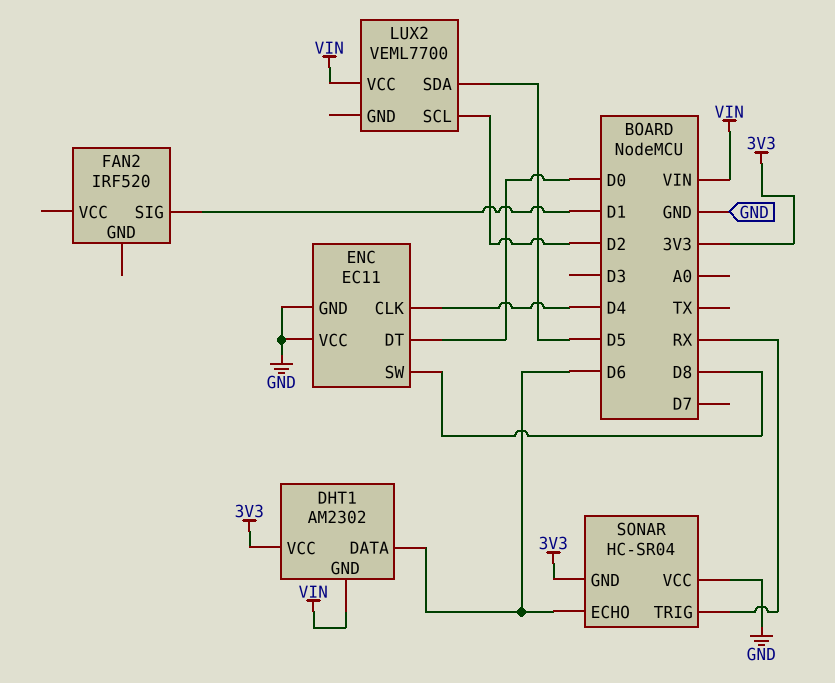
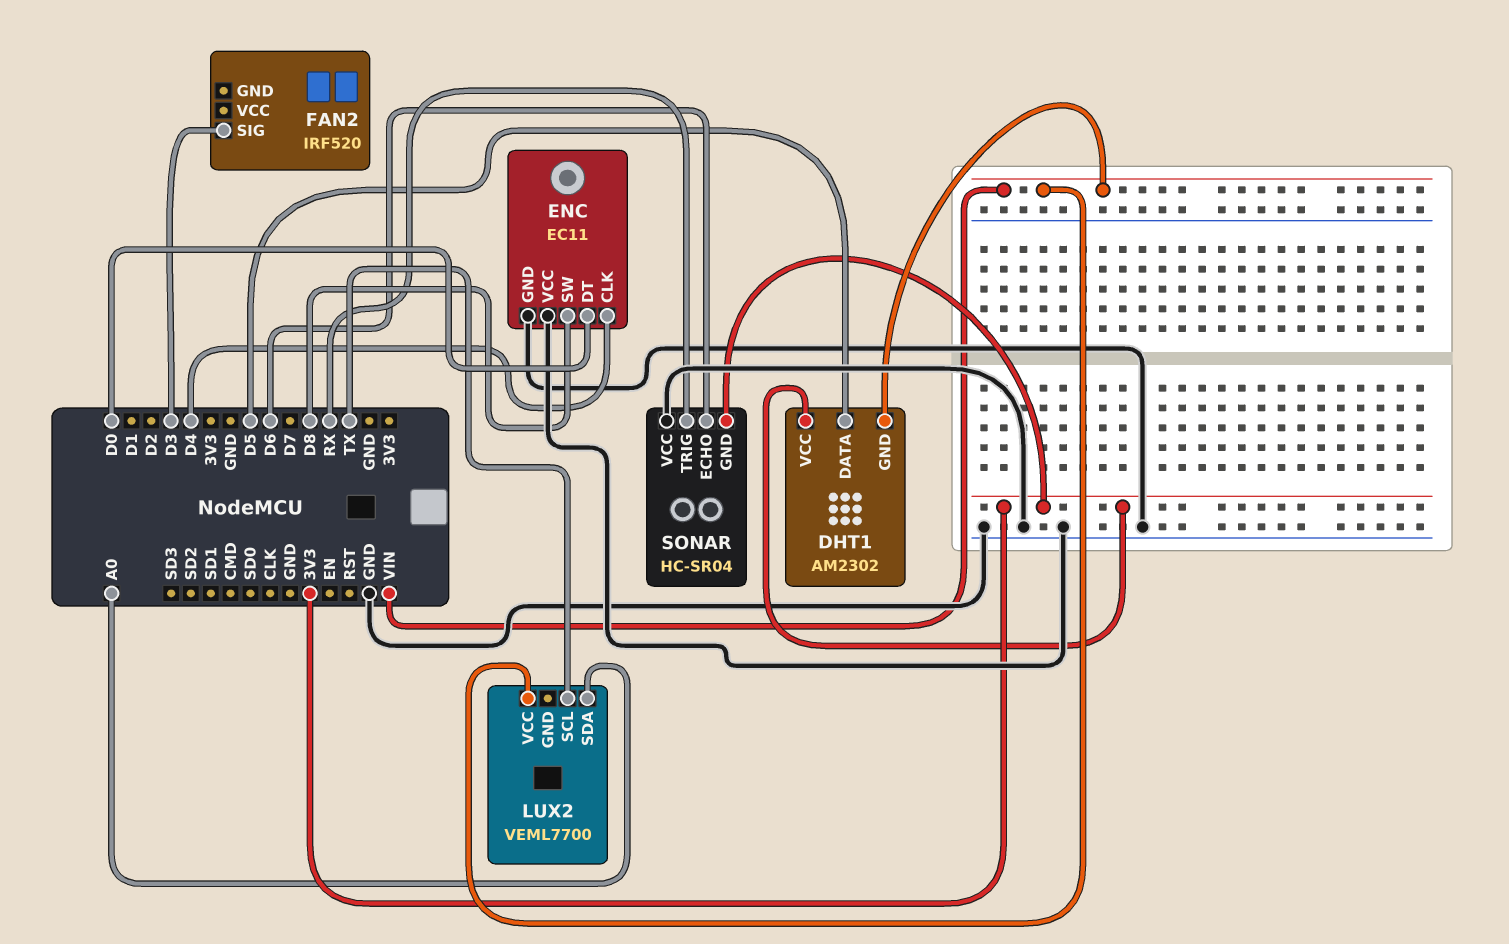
DHT1 pin DATA: D6 -> D5
FAN2 pin SIG: D1 -> D3
LUX2 pin SCL: D2 -> TX
LUX2 pin SDA: D5 -> A0

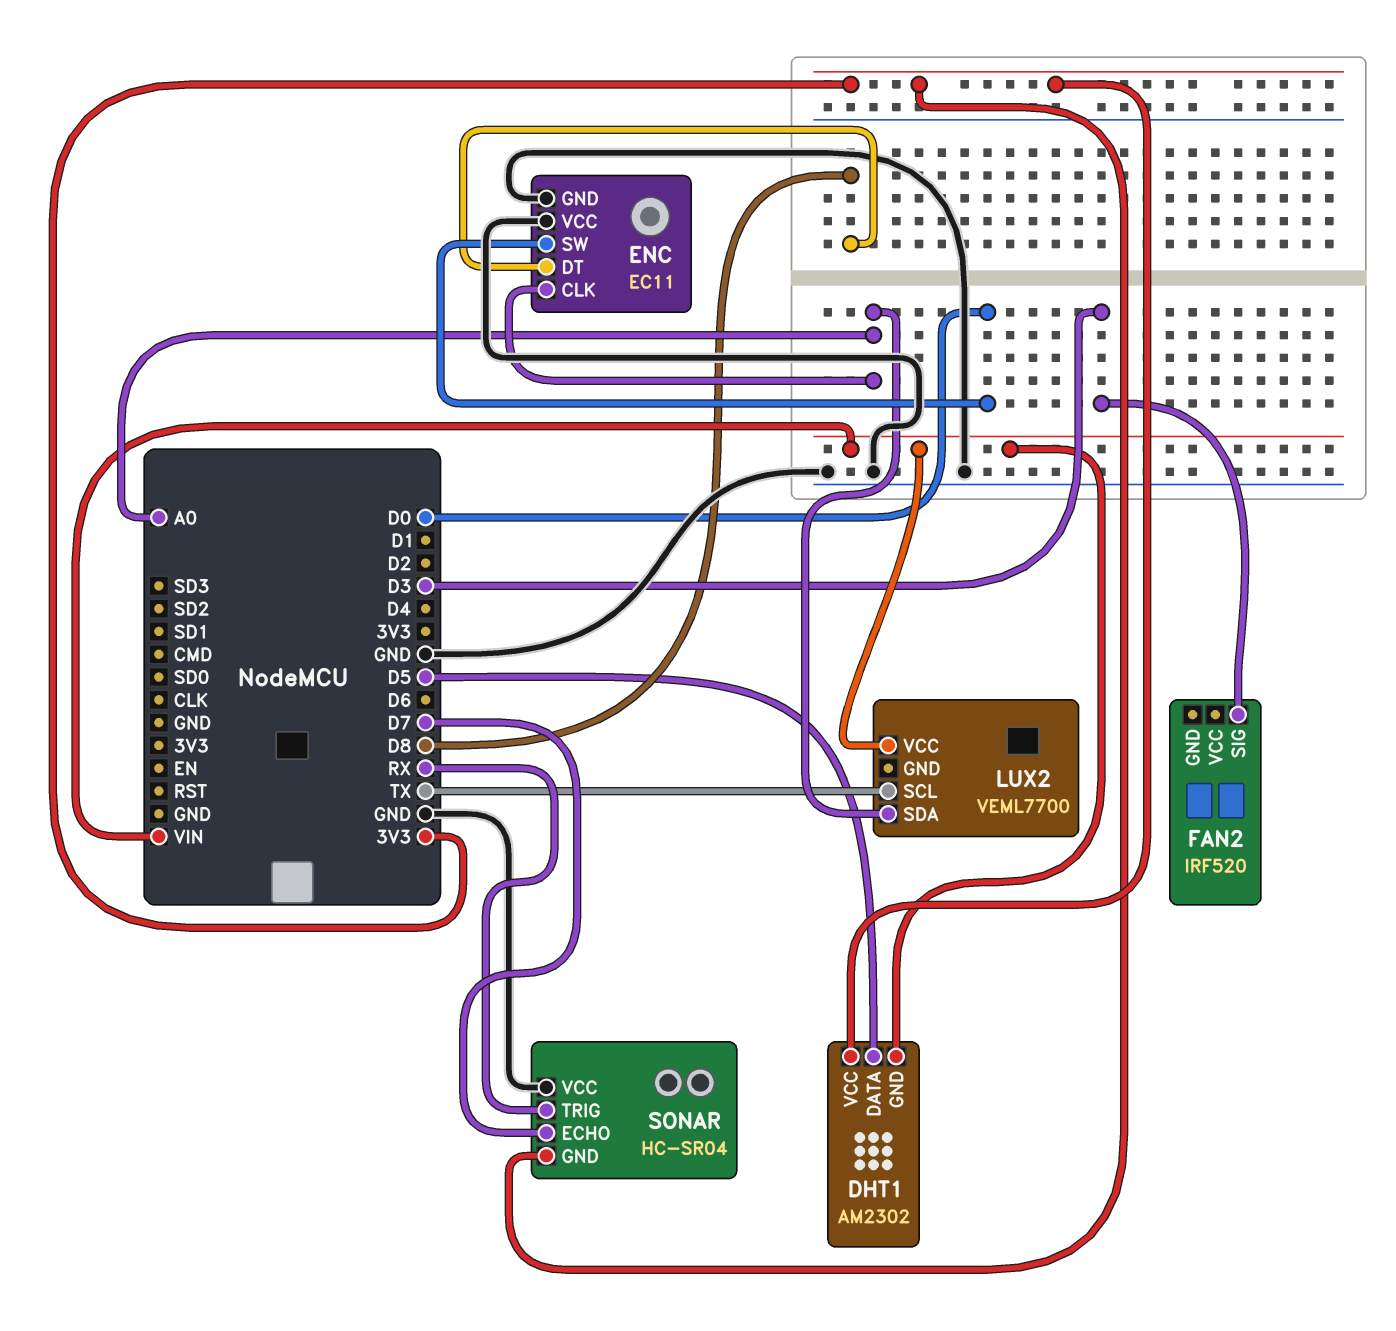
ENC pin CLK: D4 -> A0
ENC pin DT: D0 -> D8
ENC pin SW: D8 -> D0
SONAR pin ECHO: D6 -> D7

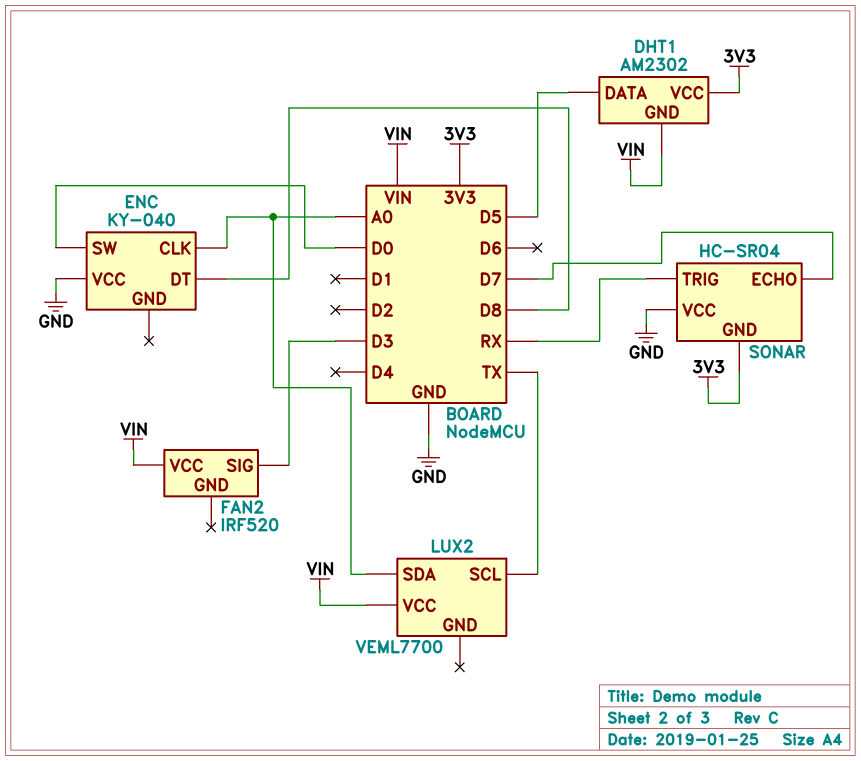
ENC: EC11 -> KY-040
ENC pin GND: GND -> none
FAN2 pin VCC: none -> VIN

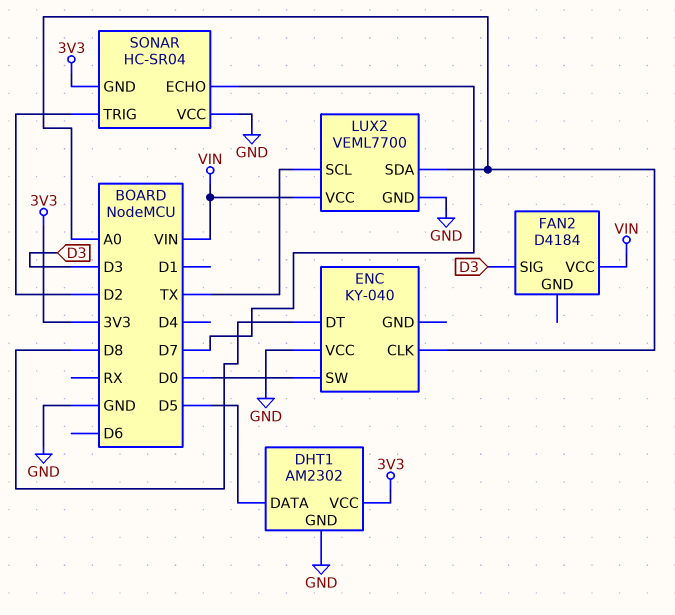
DHT1 pin GND: VIN -> GND
FAN2: IRF520 -> D4184
LUX2 pin GND: none -> GND
SONAR pin TRIG: RX -> D2

